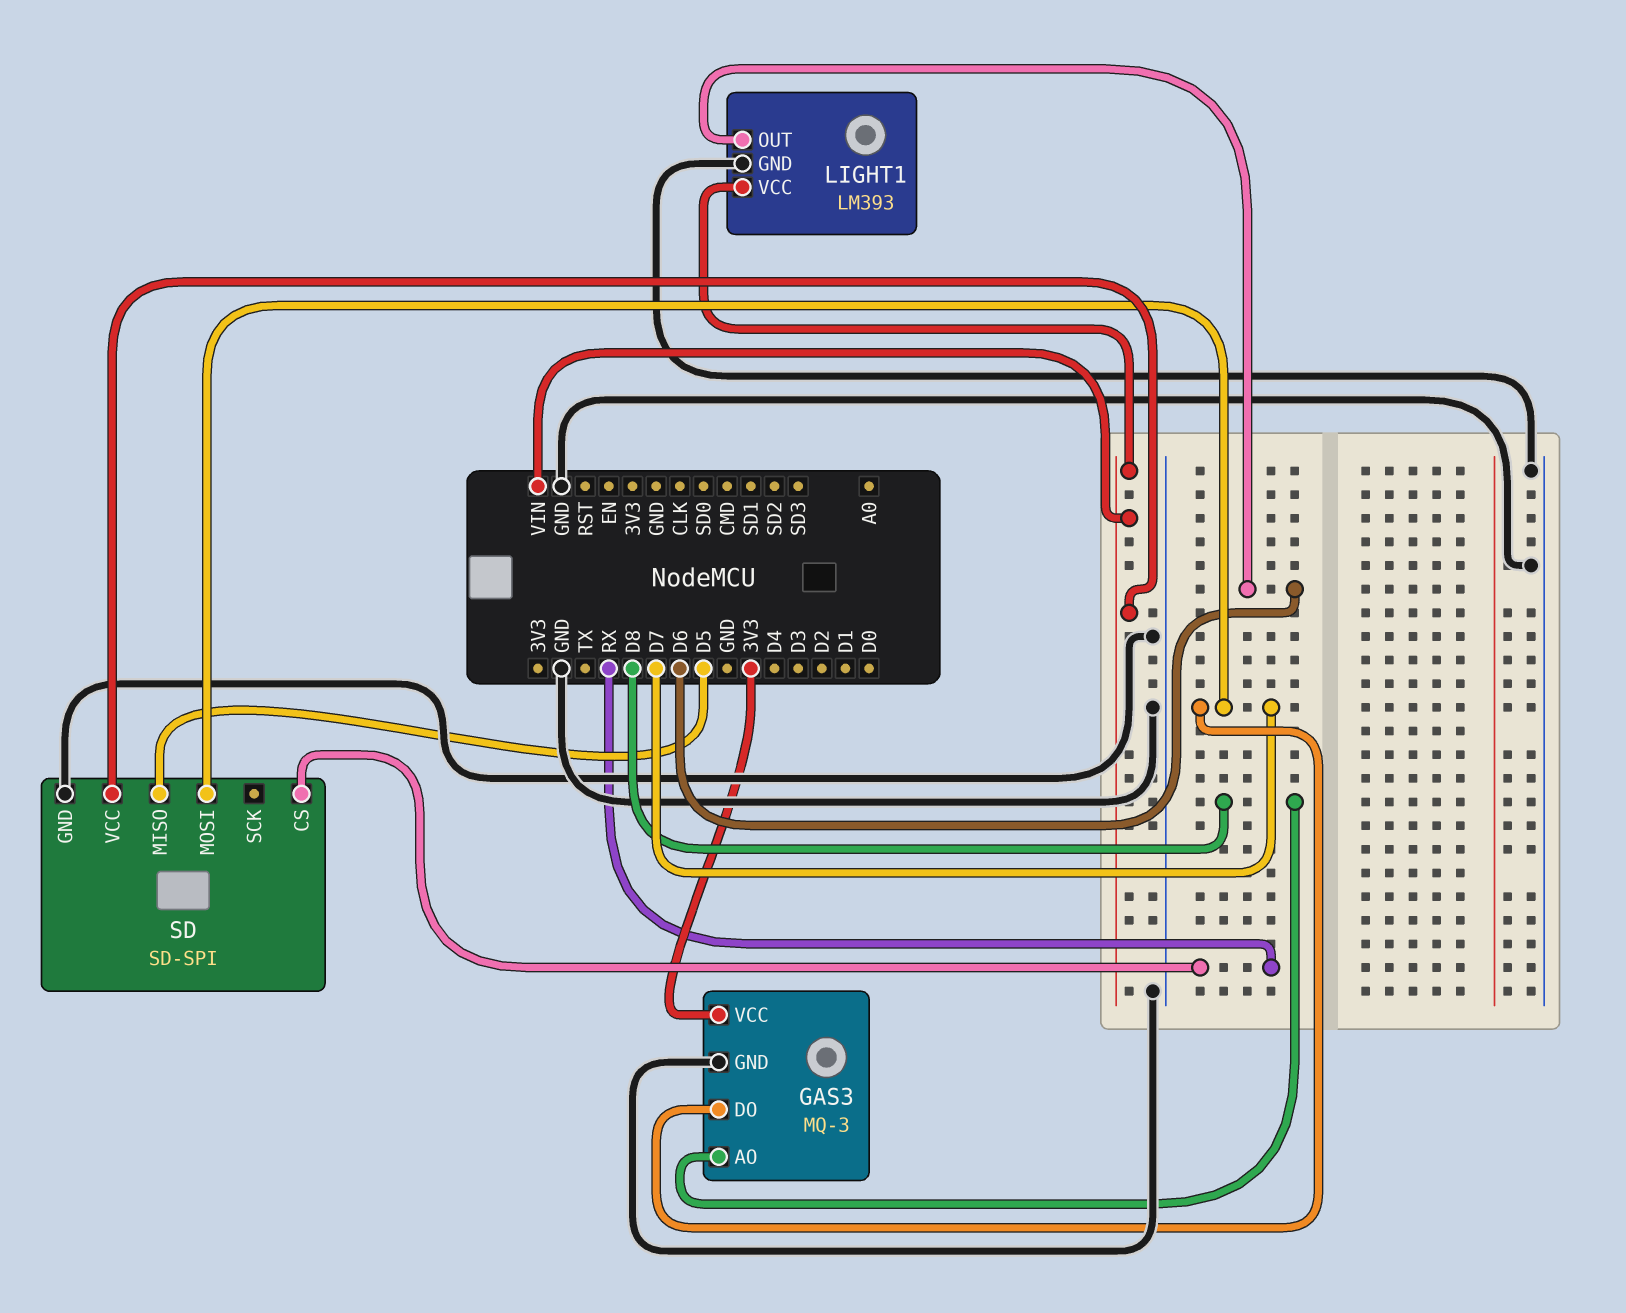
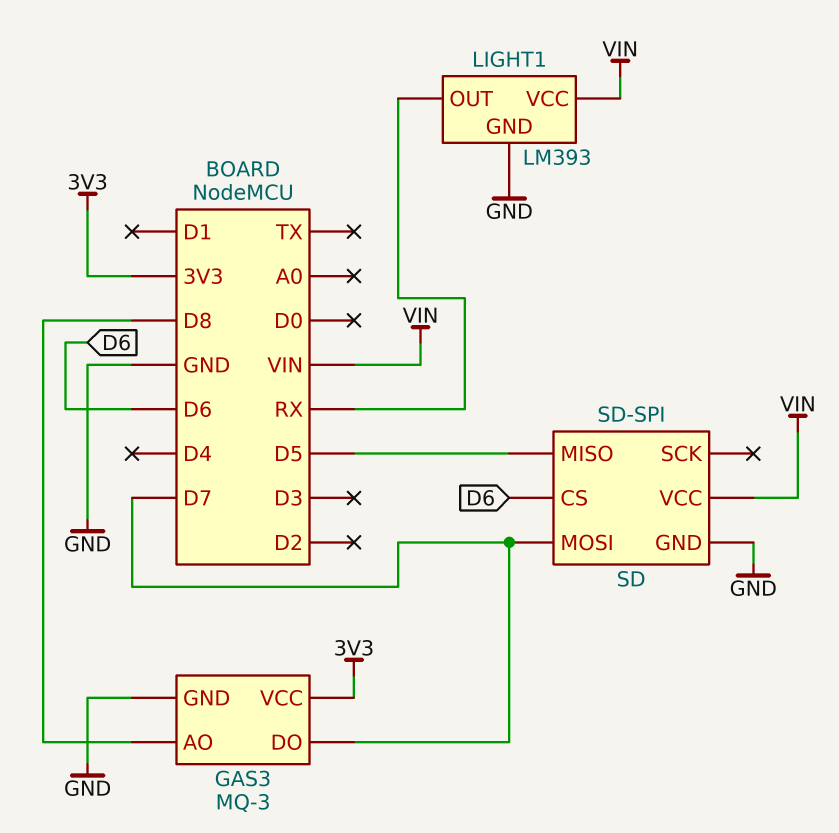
LIGHT1 pin OUT: D6 -> RX
SD pin CS: RX -> D6

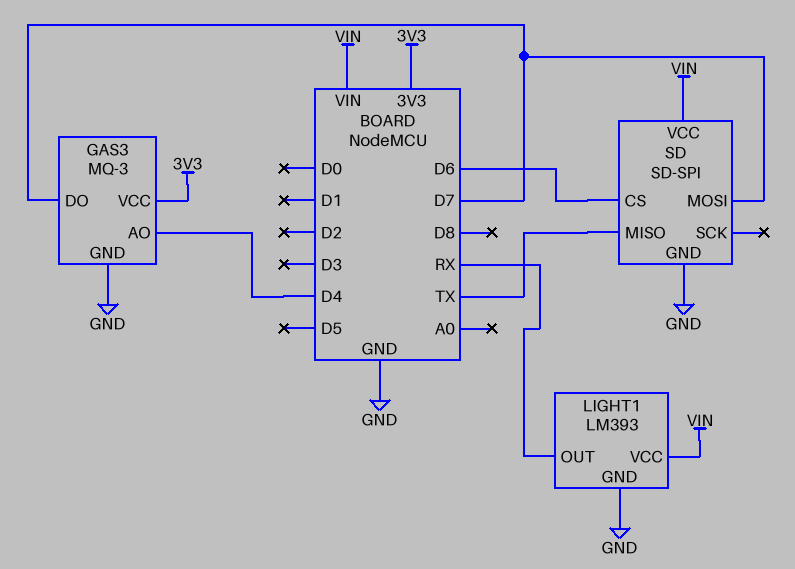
GAS3 pin AO: D8 -> D4
SD pin MISO: D5 -> TX

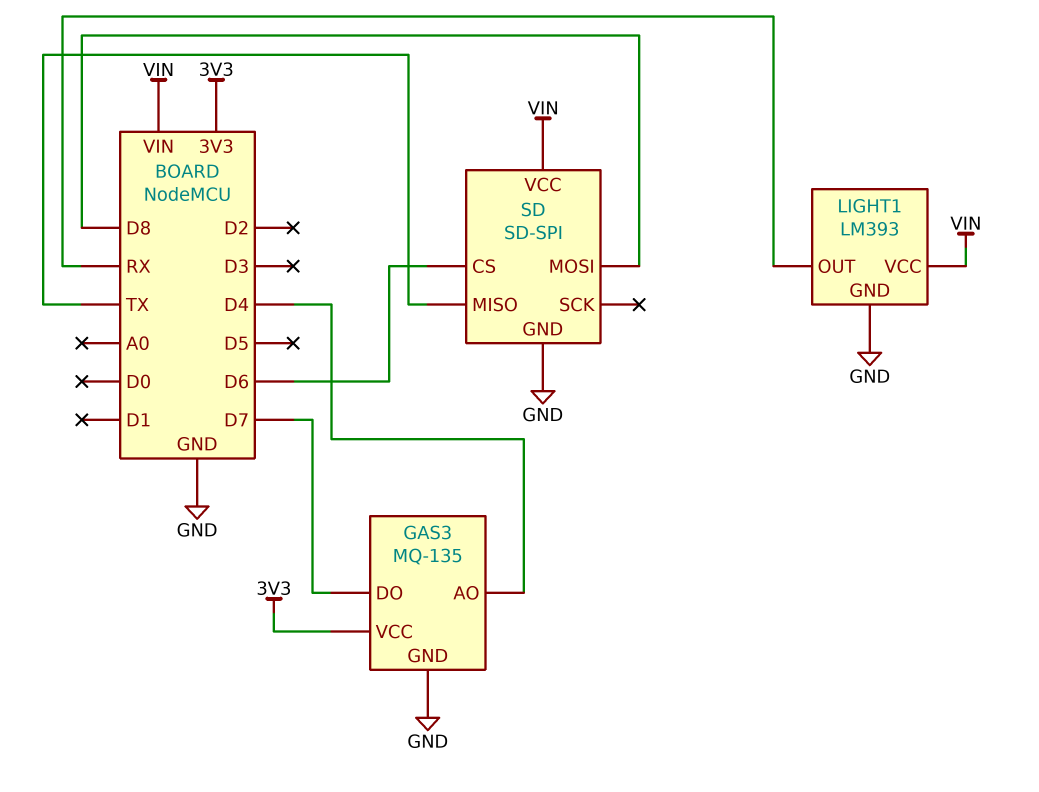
GAS3: MQ-3 -> MQ-135
SD pin MOSI: D7 -> D8

